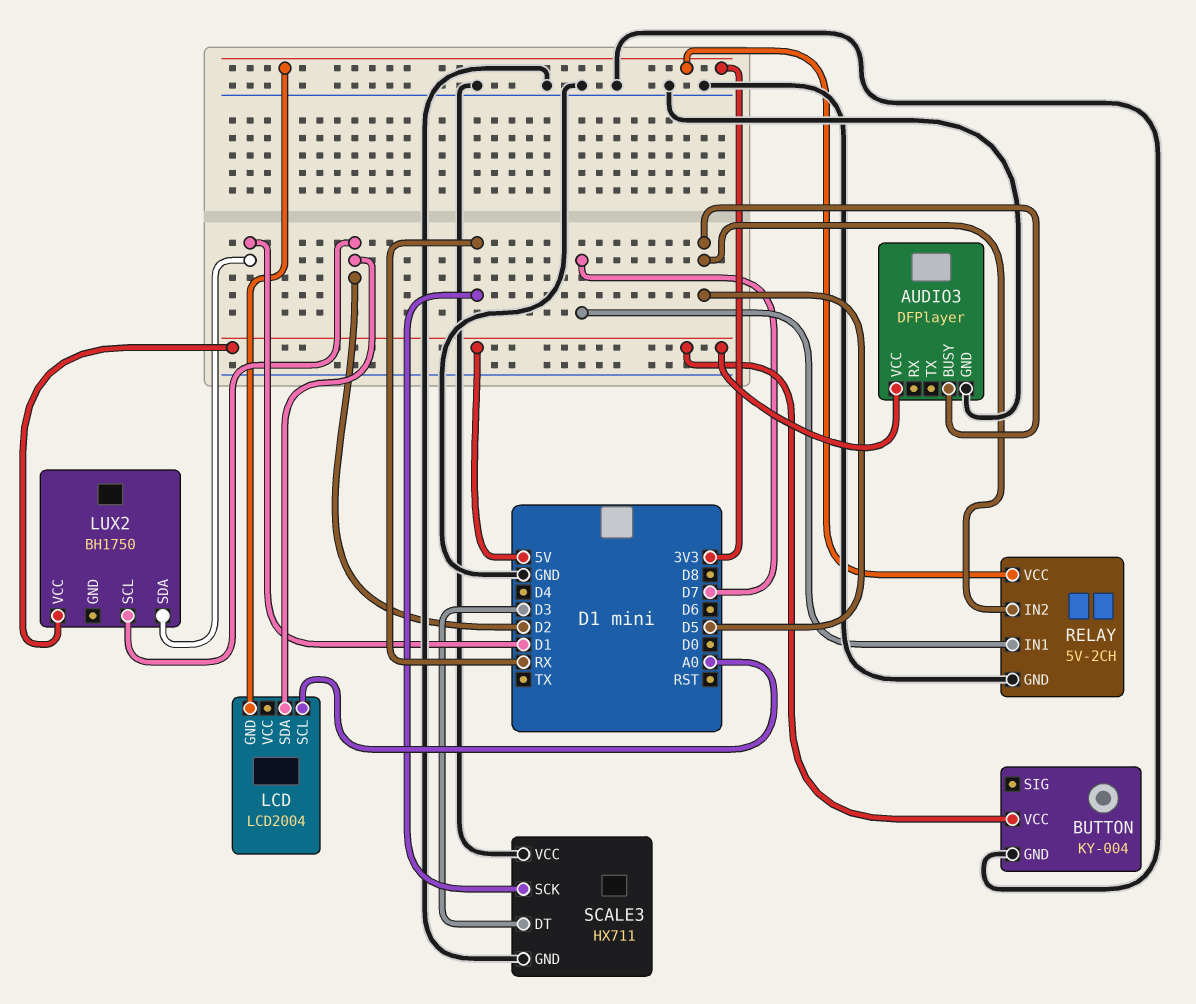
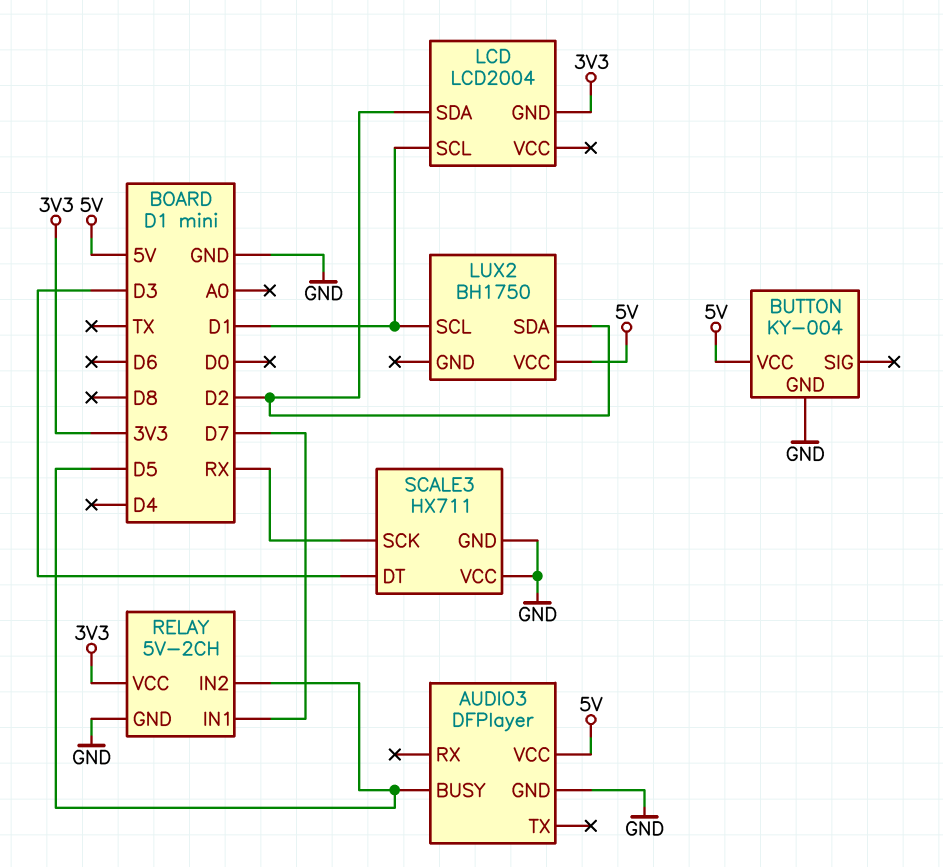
LCD pin SCL: A0 -> D1
LUX2 pin SCL: D2 -> D1
LUX2 pin SDA: D1 -> D2

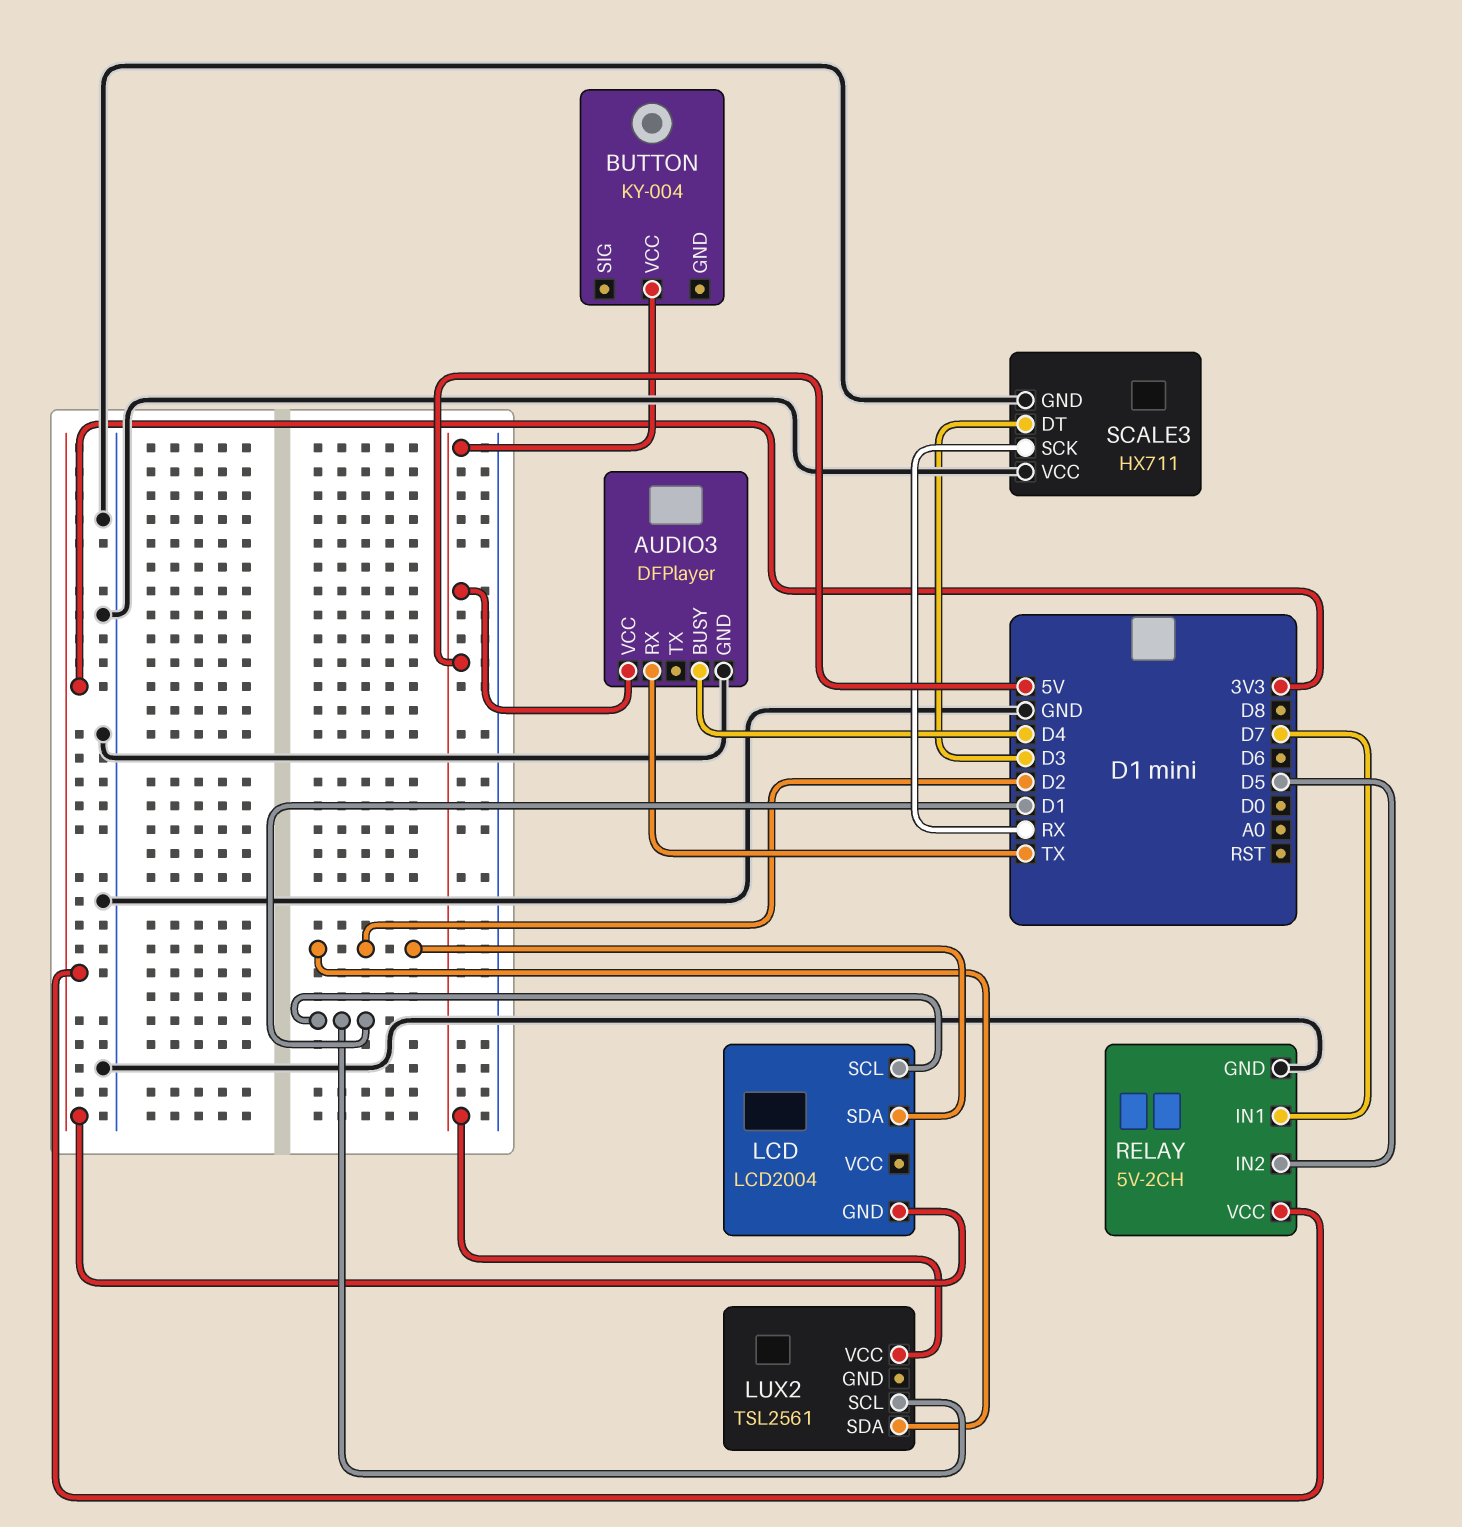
AUDIO3 pin BUSY: D5 -> D4
AUDIO3 pin RX: none -> TX
BUTTON pin GND: GND -> none
LUX2: BH1750 -> TSL2561

